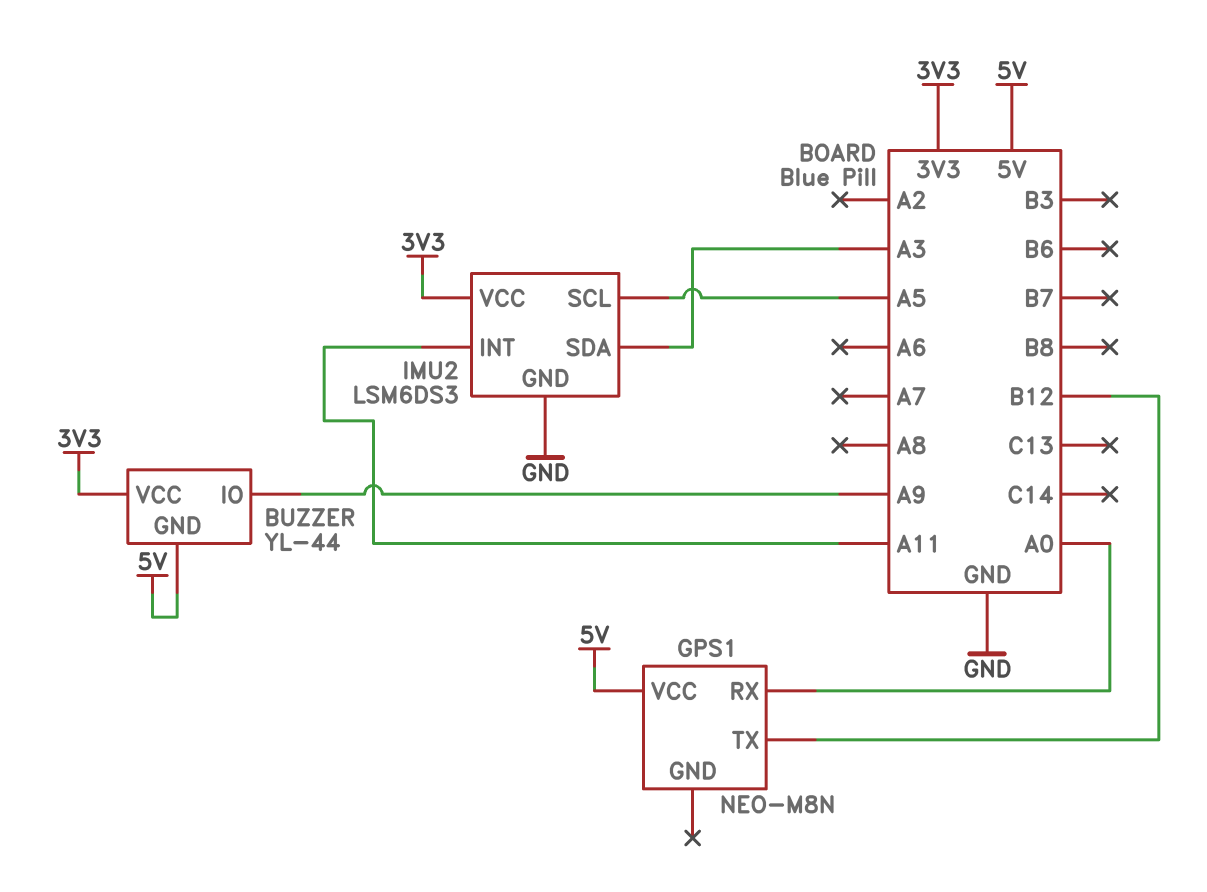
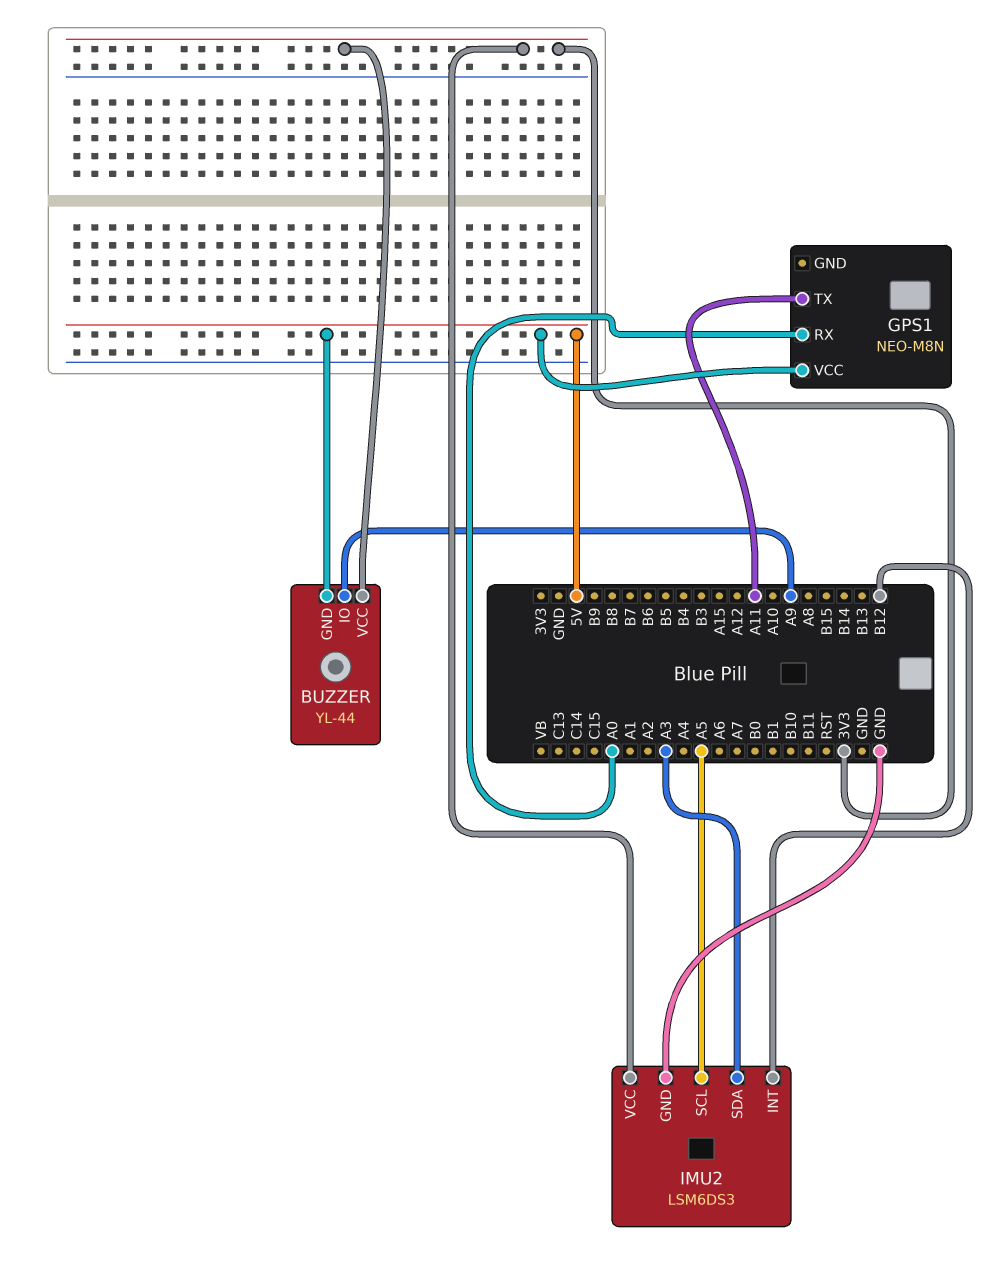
GPS1 pin TX: B12 -> A11
IMU2 pin INT: A11 -> B12

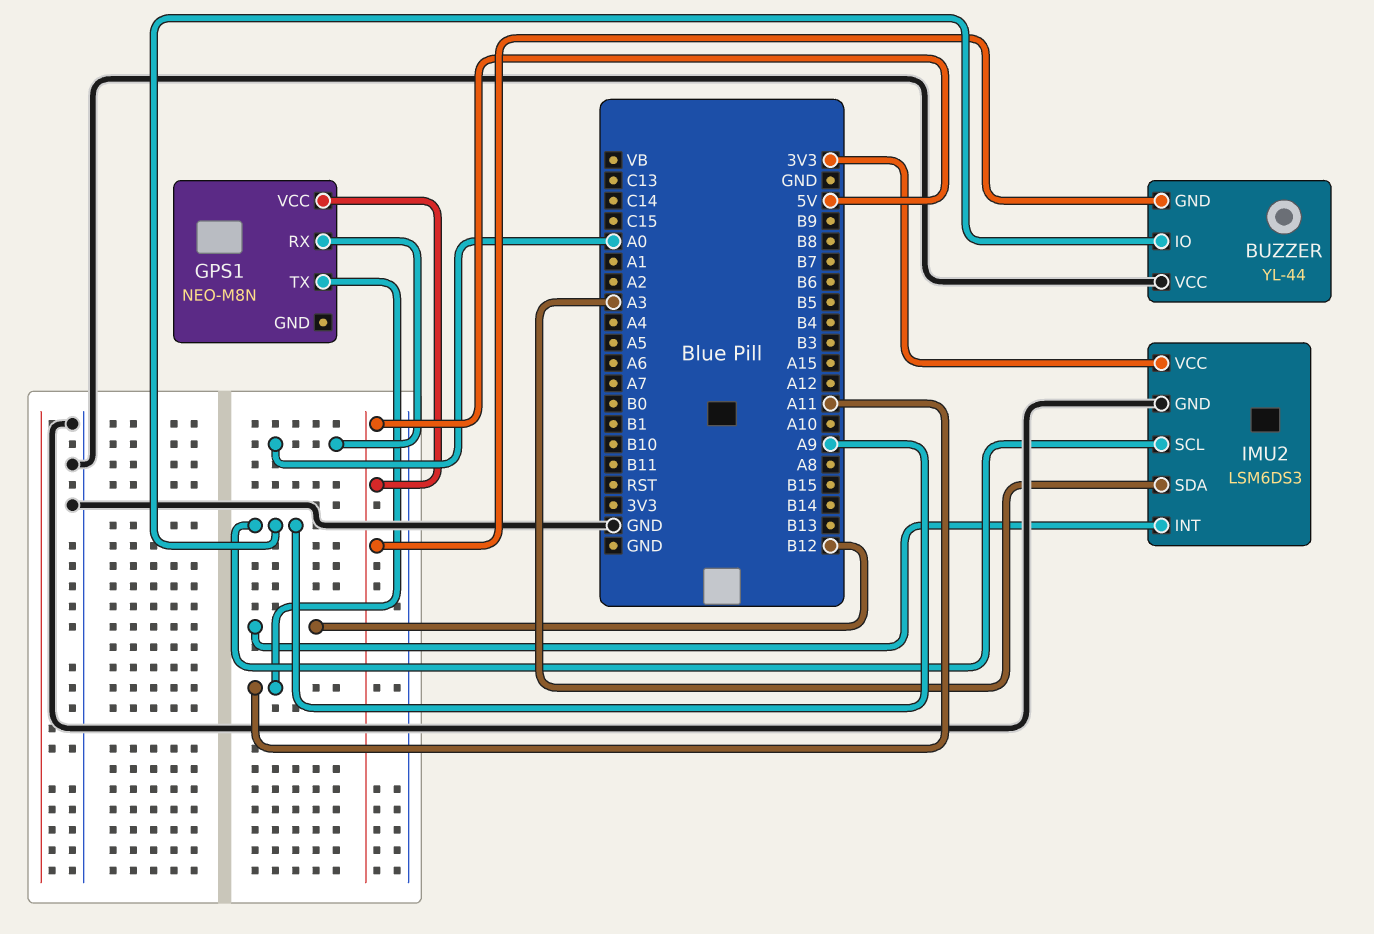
BUZZER pin VCC: 3V3 -> GND
IMU2 pin SCL: A5 -> A9

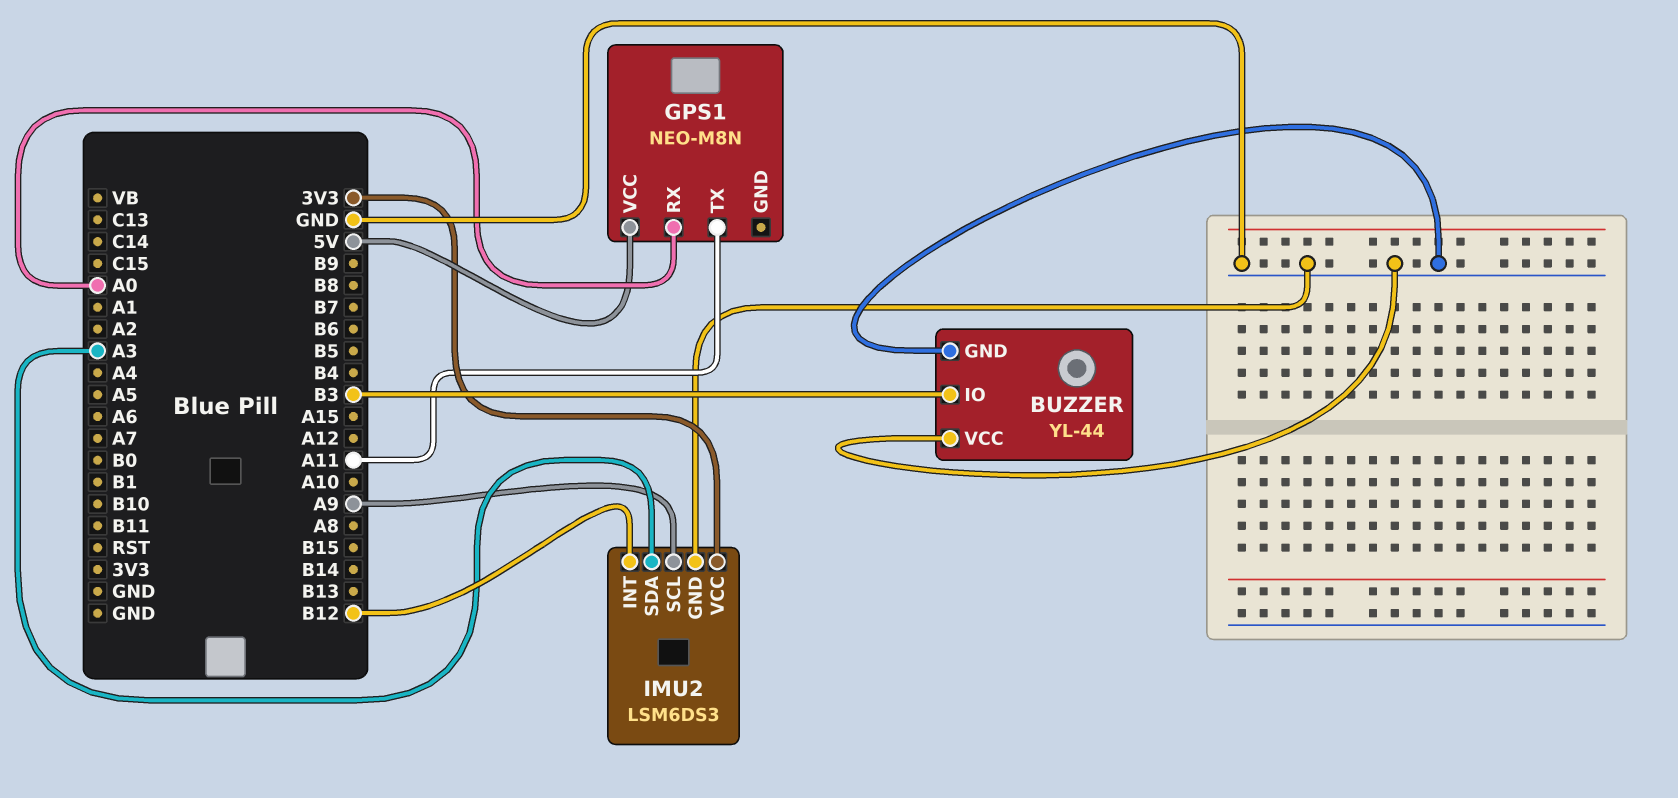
BUZZER pin GND: 5V -> GND
BUZZER pin IO: A9 -> B3

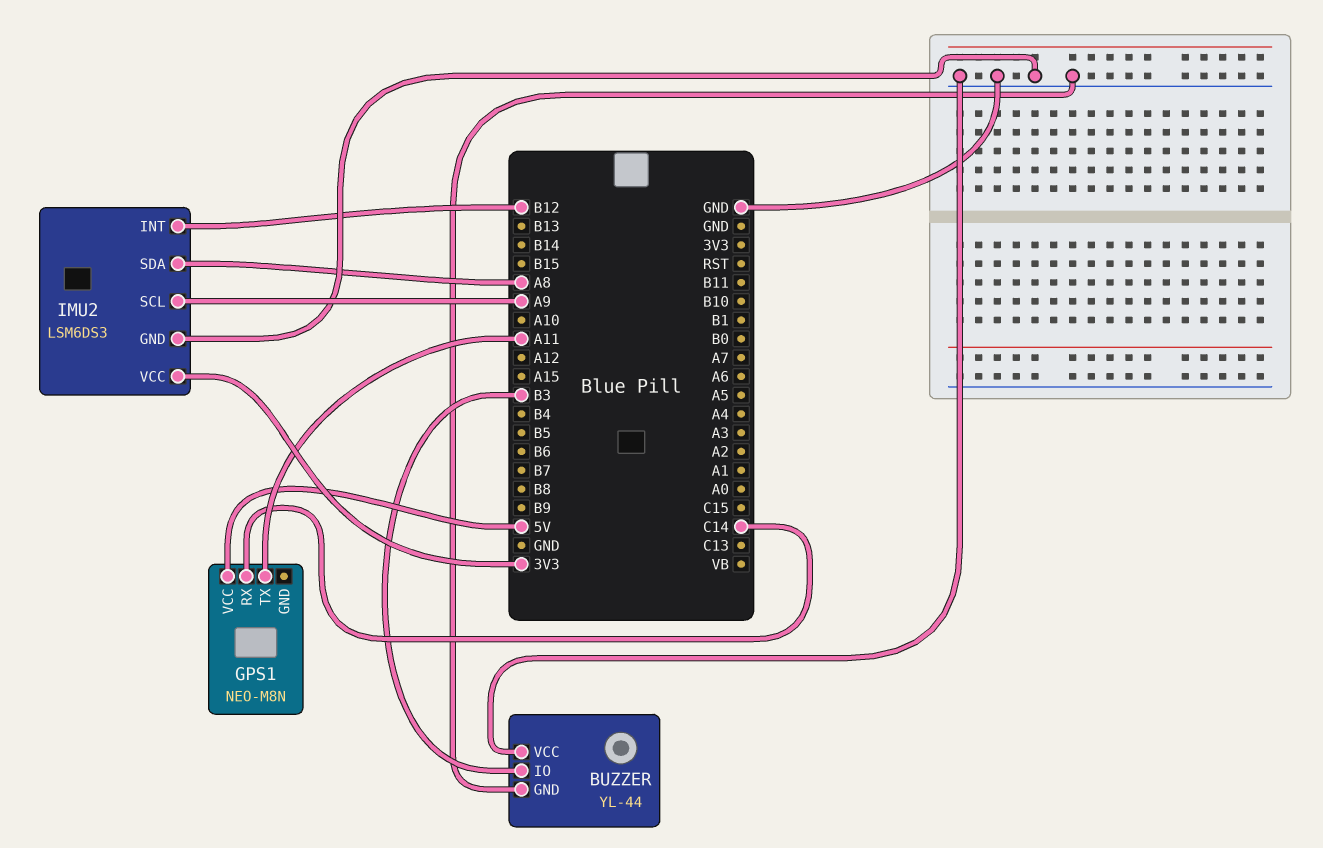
GPS1 pin RX: A0 -> C14
IMU2 pin SDA: A3 -> A8

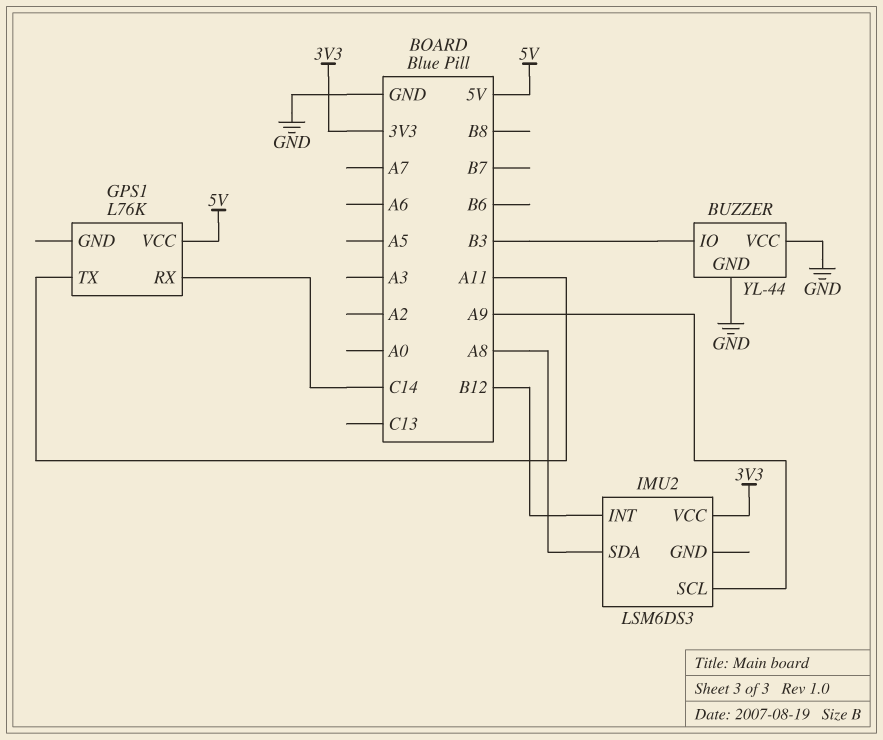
GPS1: NEO-M8N -> L76K
IMU2 pin GND: GND -> none

